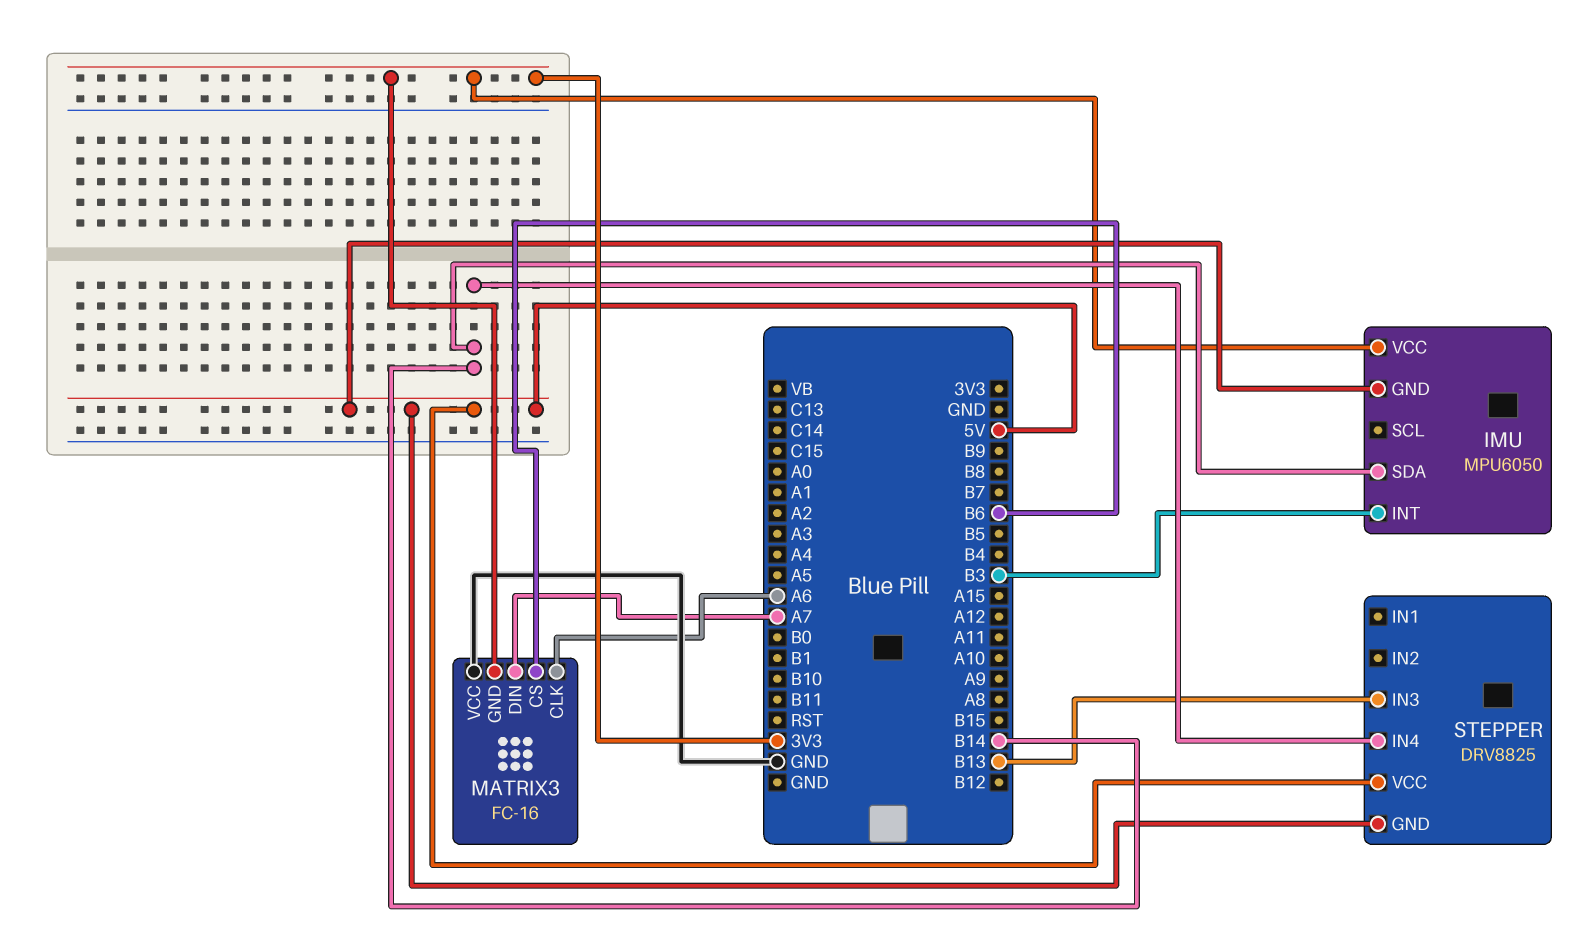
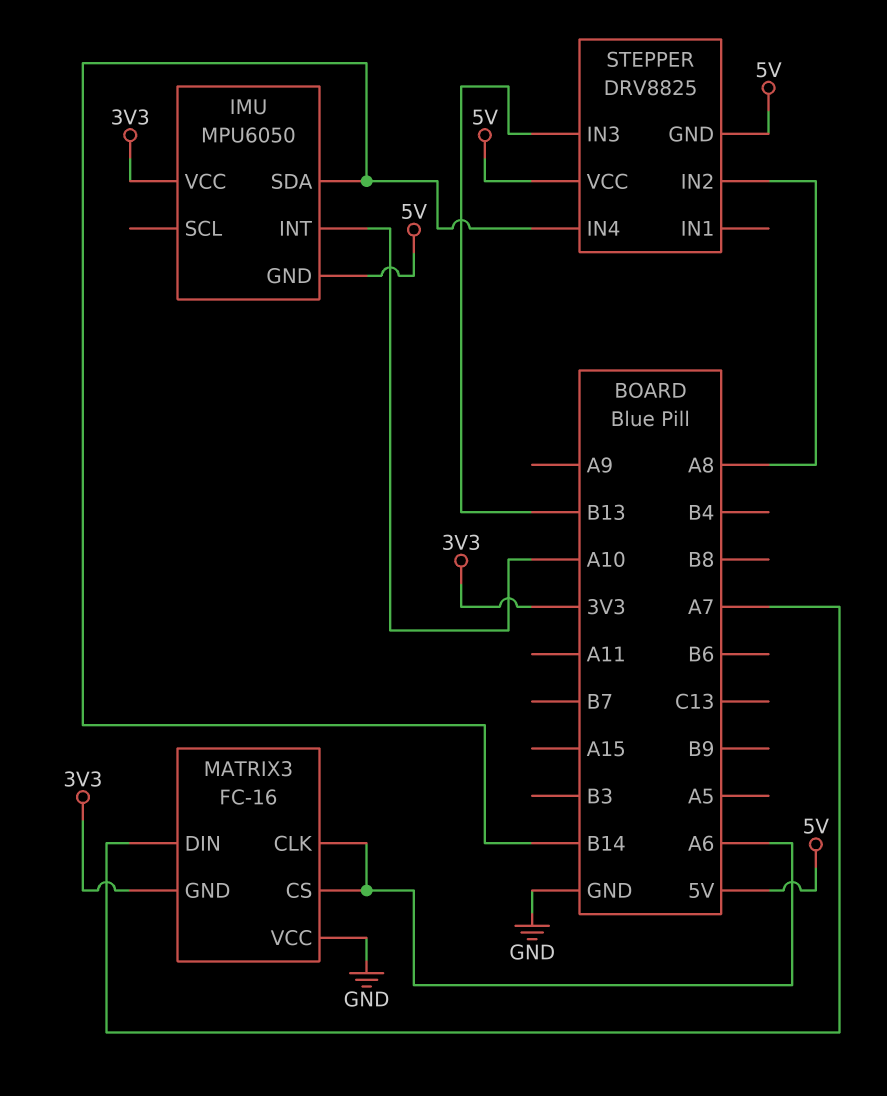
IMU pin INT: B3 -> A10
MATRIX3 pin CS: B6 -> A6
STEPPER pin IN2: none -> A8

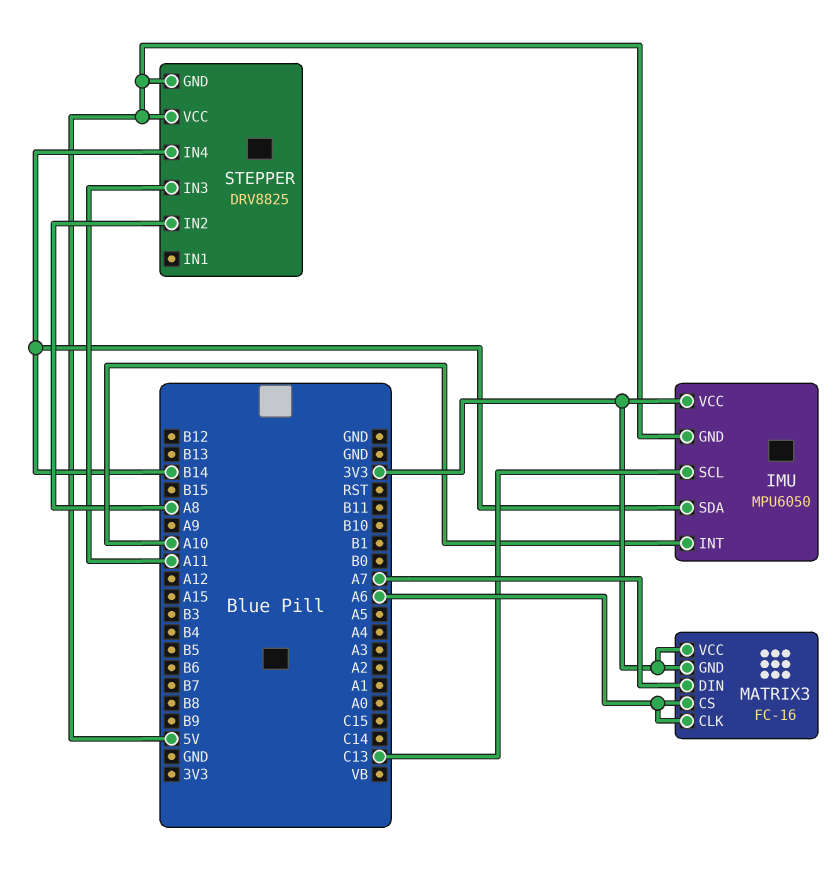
IMU pin SCL: none -> C13
MATRIX3 pin VCC: GND -> 3V3
STEPPER pin IN3: B13 -> A11

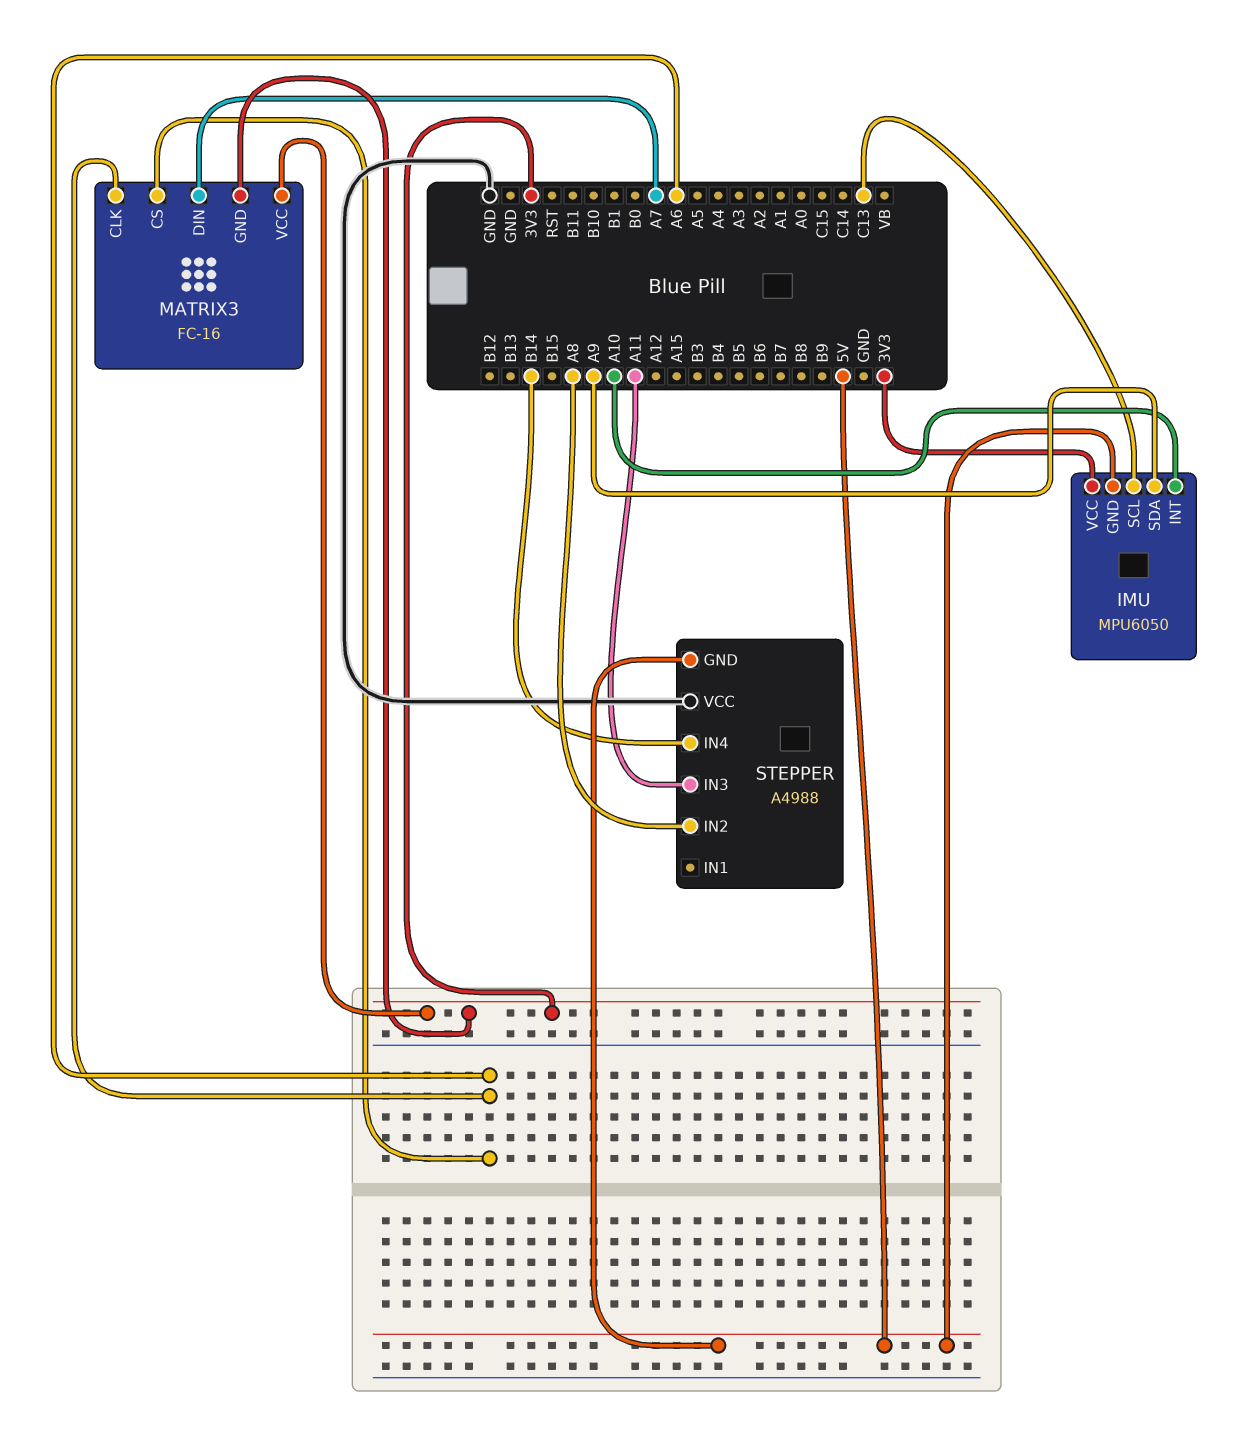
IMU pin SDA: B14 -> A9
STEPPER: DRV8825 -> A4988
STEPPER pin VCC: 5V -> GND

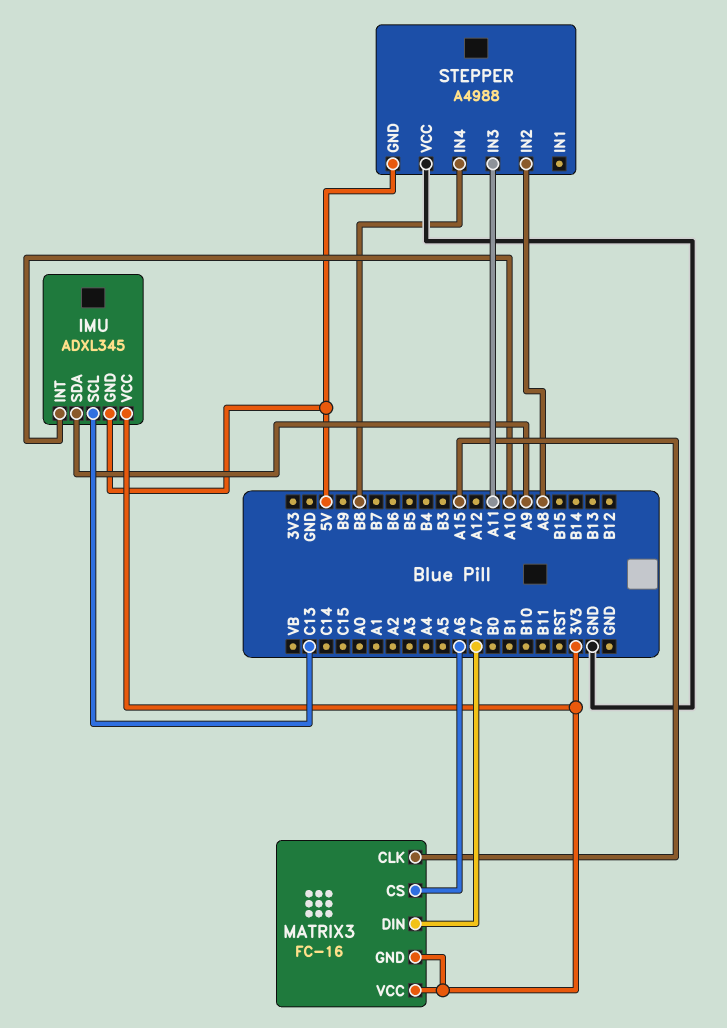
IMU: MPU6050 -> ADXL345
MATRIX3 pin CLK: A6 -> A15
STEPPER pin IN4: B14 -> B8

